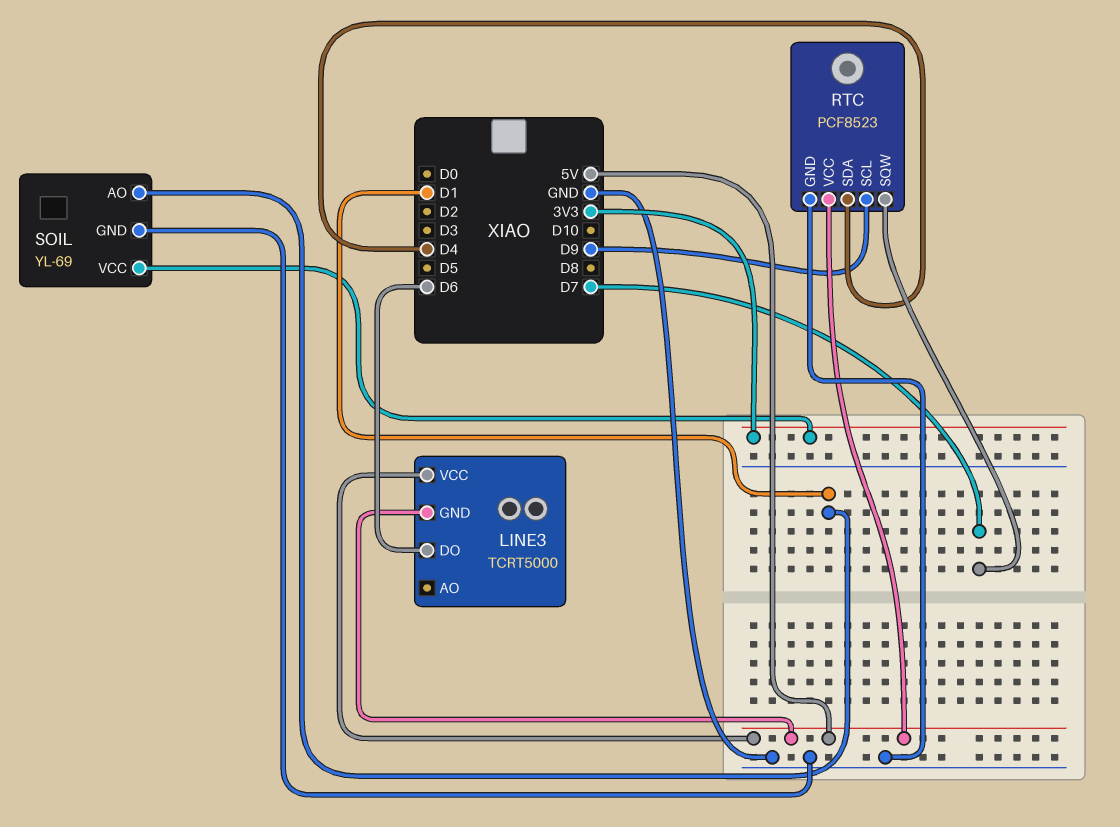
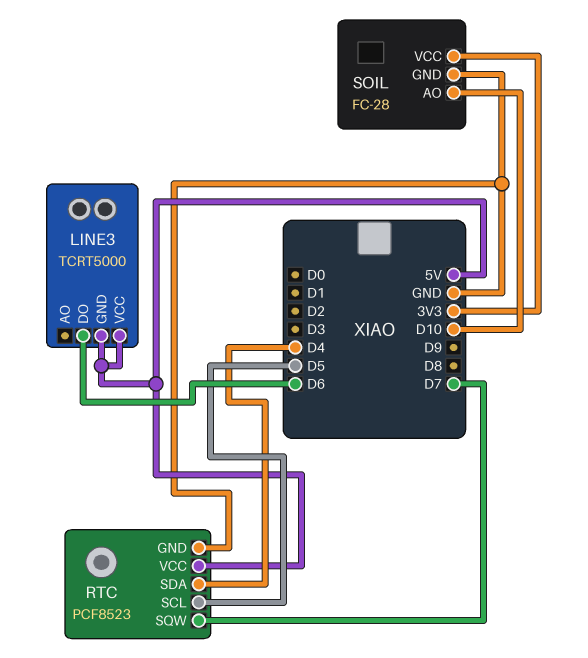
RTC pin SCL: D9 -> D5
SOIL: YL-69 -> FC-28
SOIL pin AO: D1 -> D10

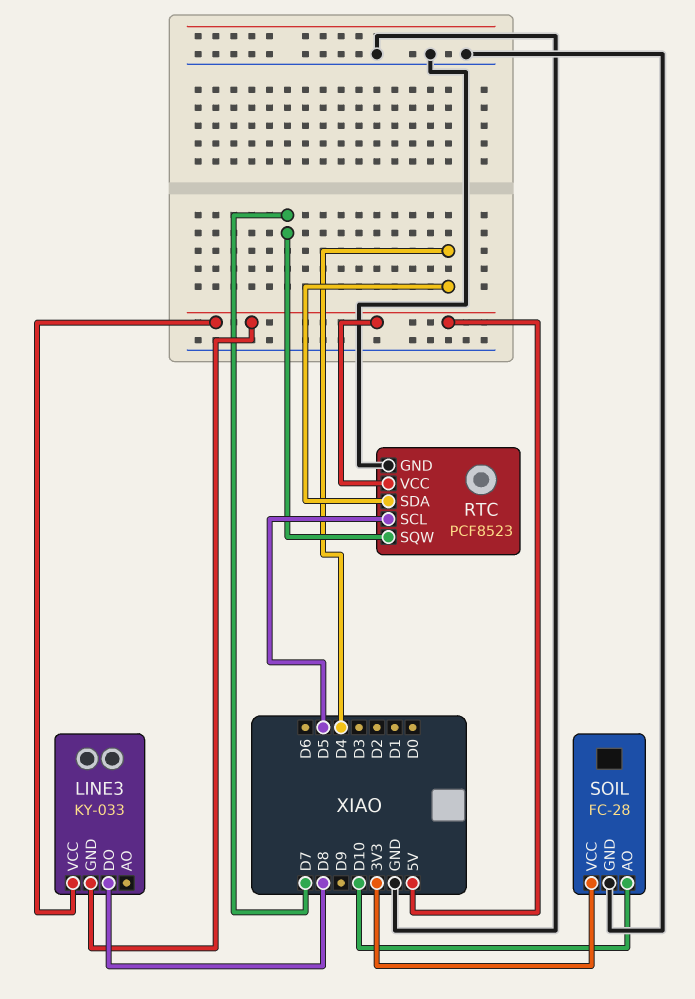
LINE3: TCRT5000 -> KY-033
LINE3 pin DO: D6 -> D8

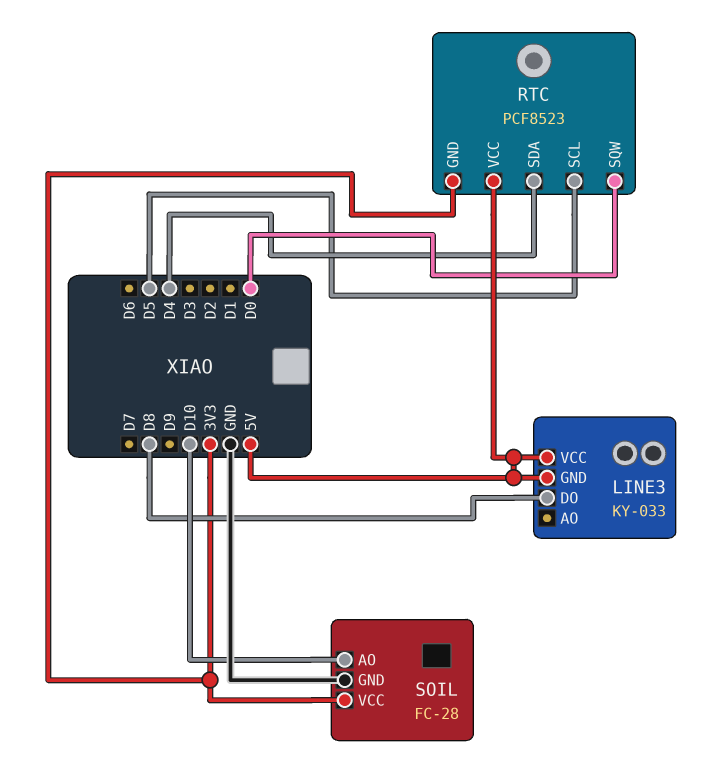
RTC pin GND: GND -> 3V3
RTC pin SQW: D7 -> D0

